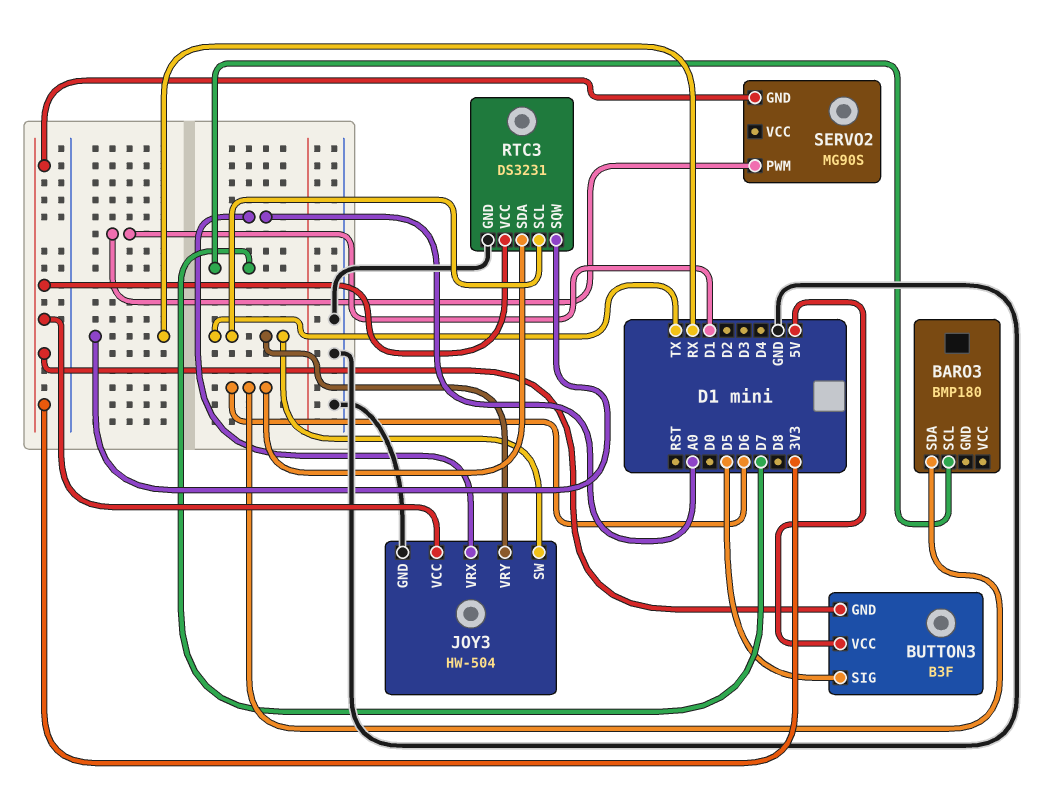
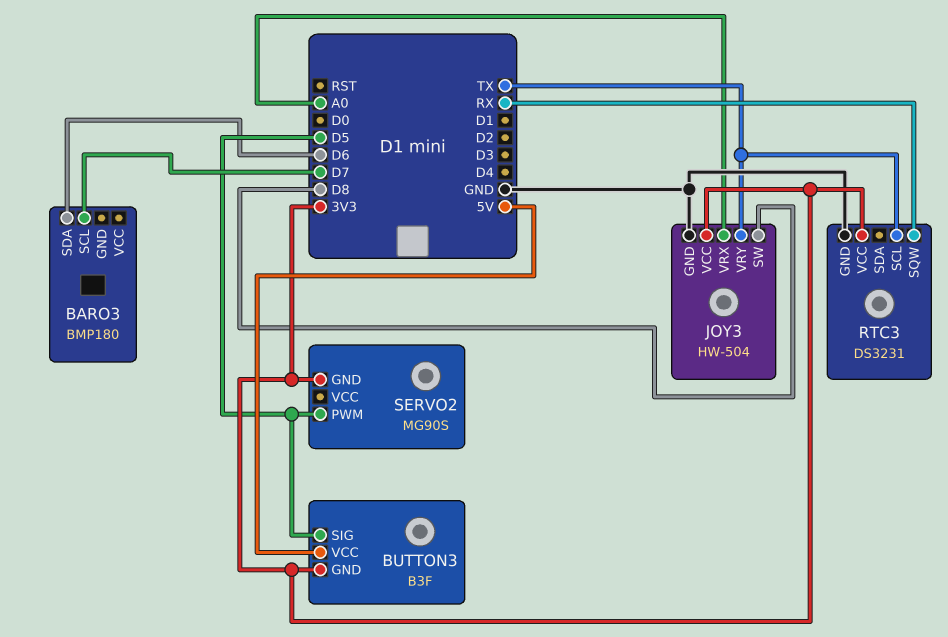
JOY3 pin SW: TX -> D8
RTC3 pin SDA: D6 -> none
SERVO2 pin PWM: D1 -> D5

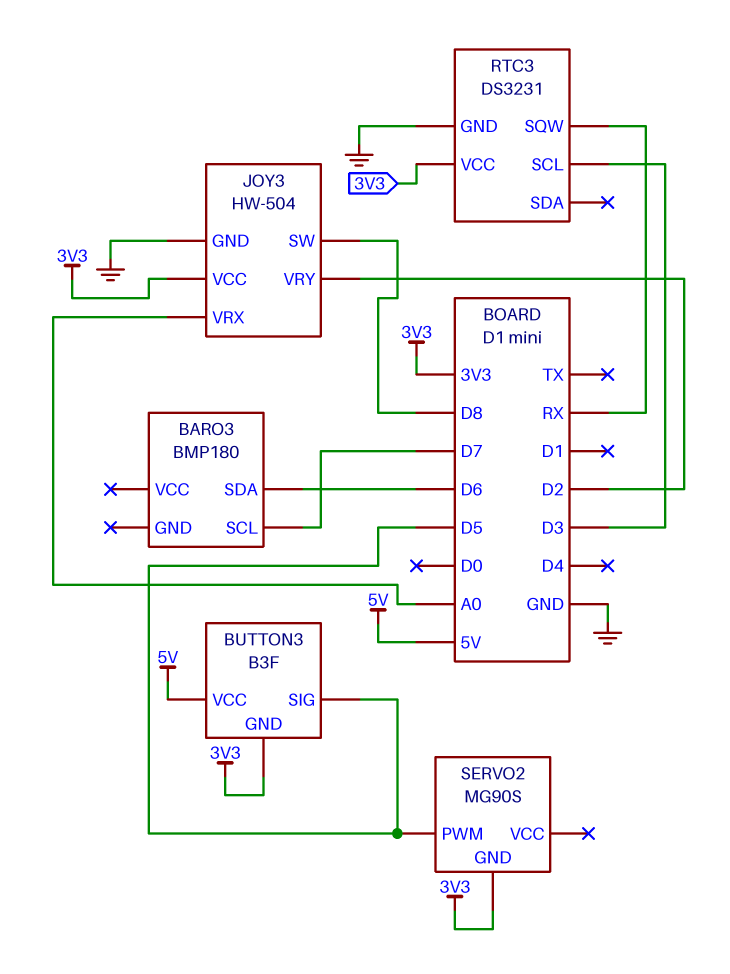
JOY3 pin VRY: TX -> D2
RTC3 pin SCL: TX -> D3

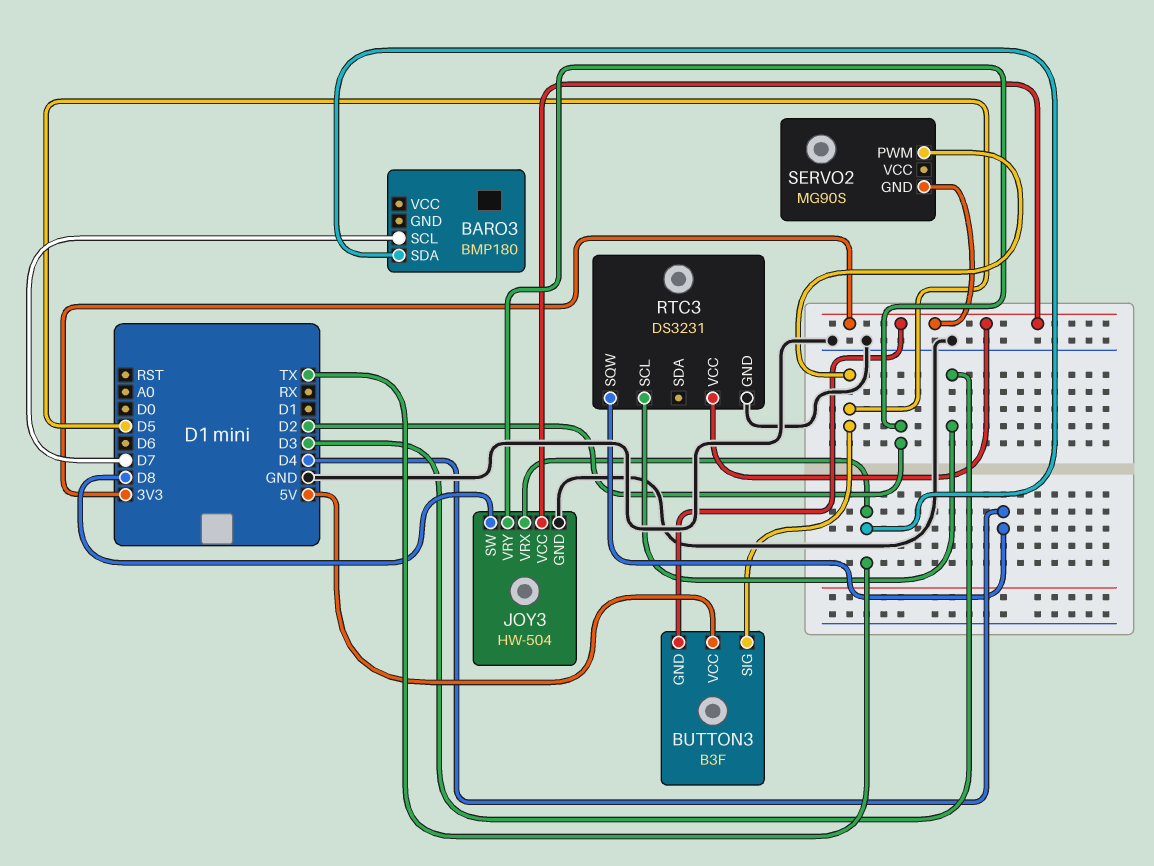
BARO3 pin SDA: D6 -> TX
JOY3 pin VRX: A0 -> TX
RTC3 pin SQW: RX -> D4

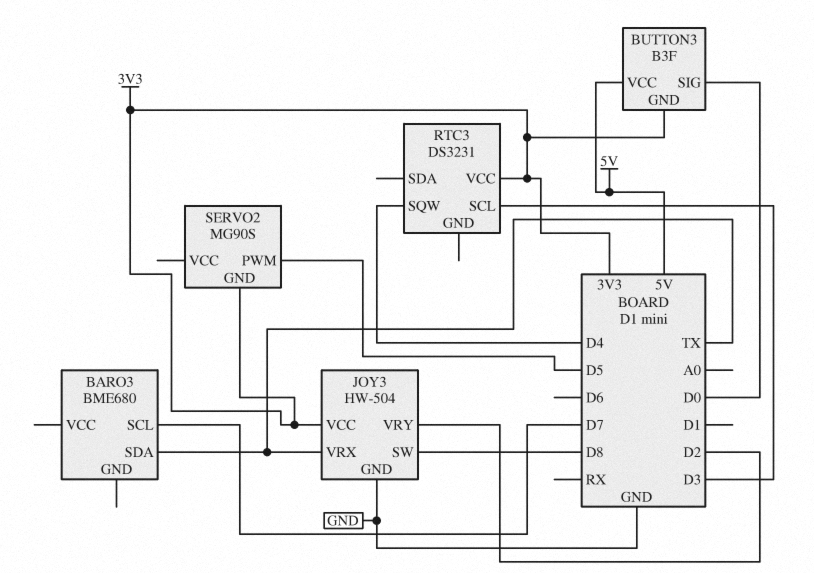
BARO3: BMP180 -> BME680
BUTTON3 pin SIG: D5 -> D0
RTC3 pin GND: GND -> none

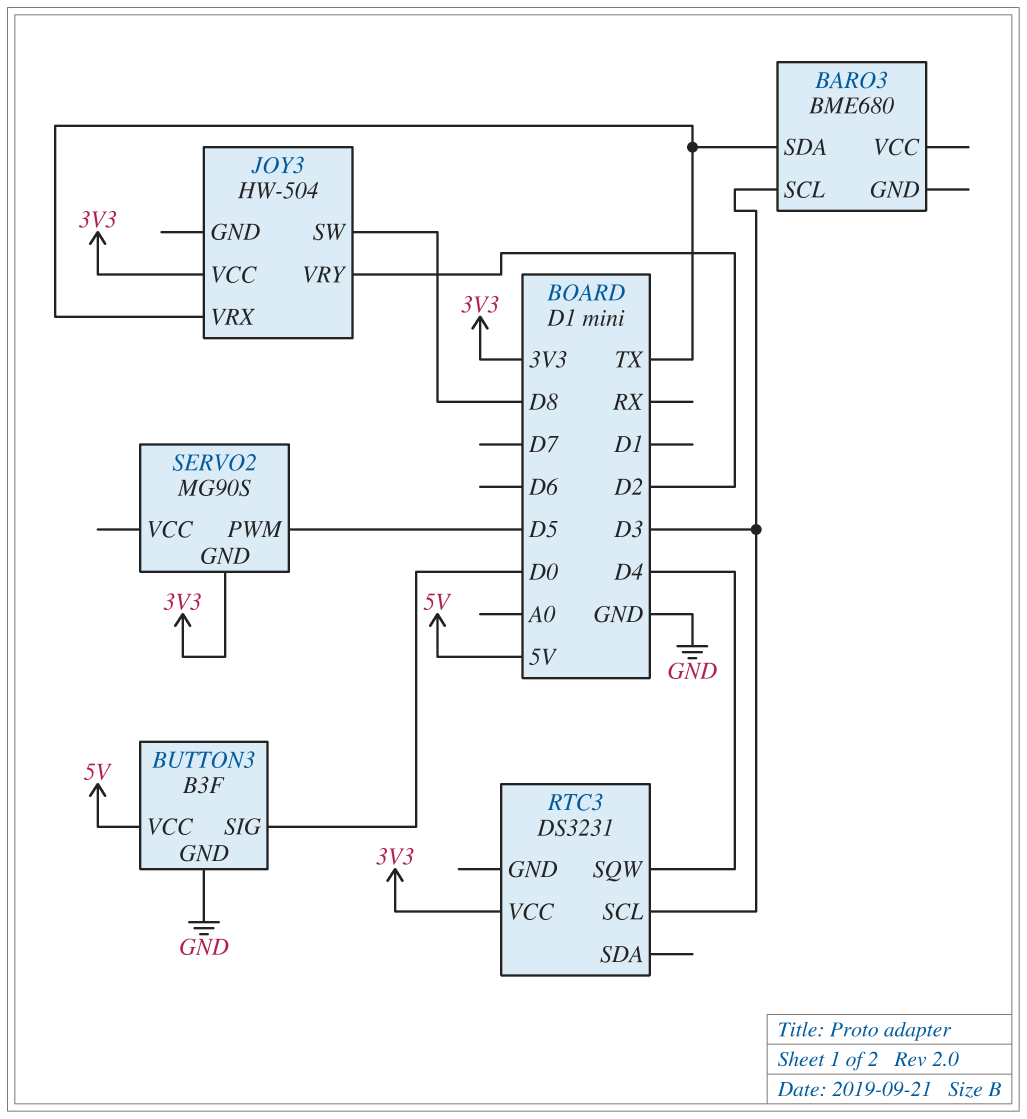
BARO3 pin SCL: D7 -> D3
BUTTON3 pin GND: 3V3 -> GND
JOY3 pin GND: GND -> none

